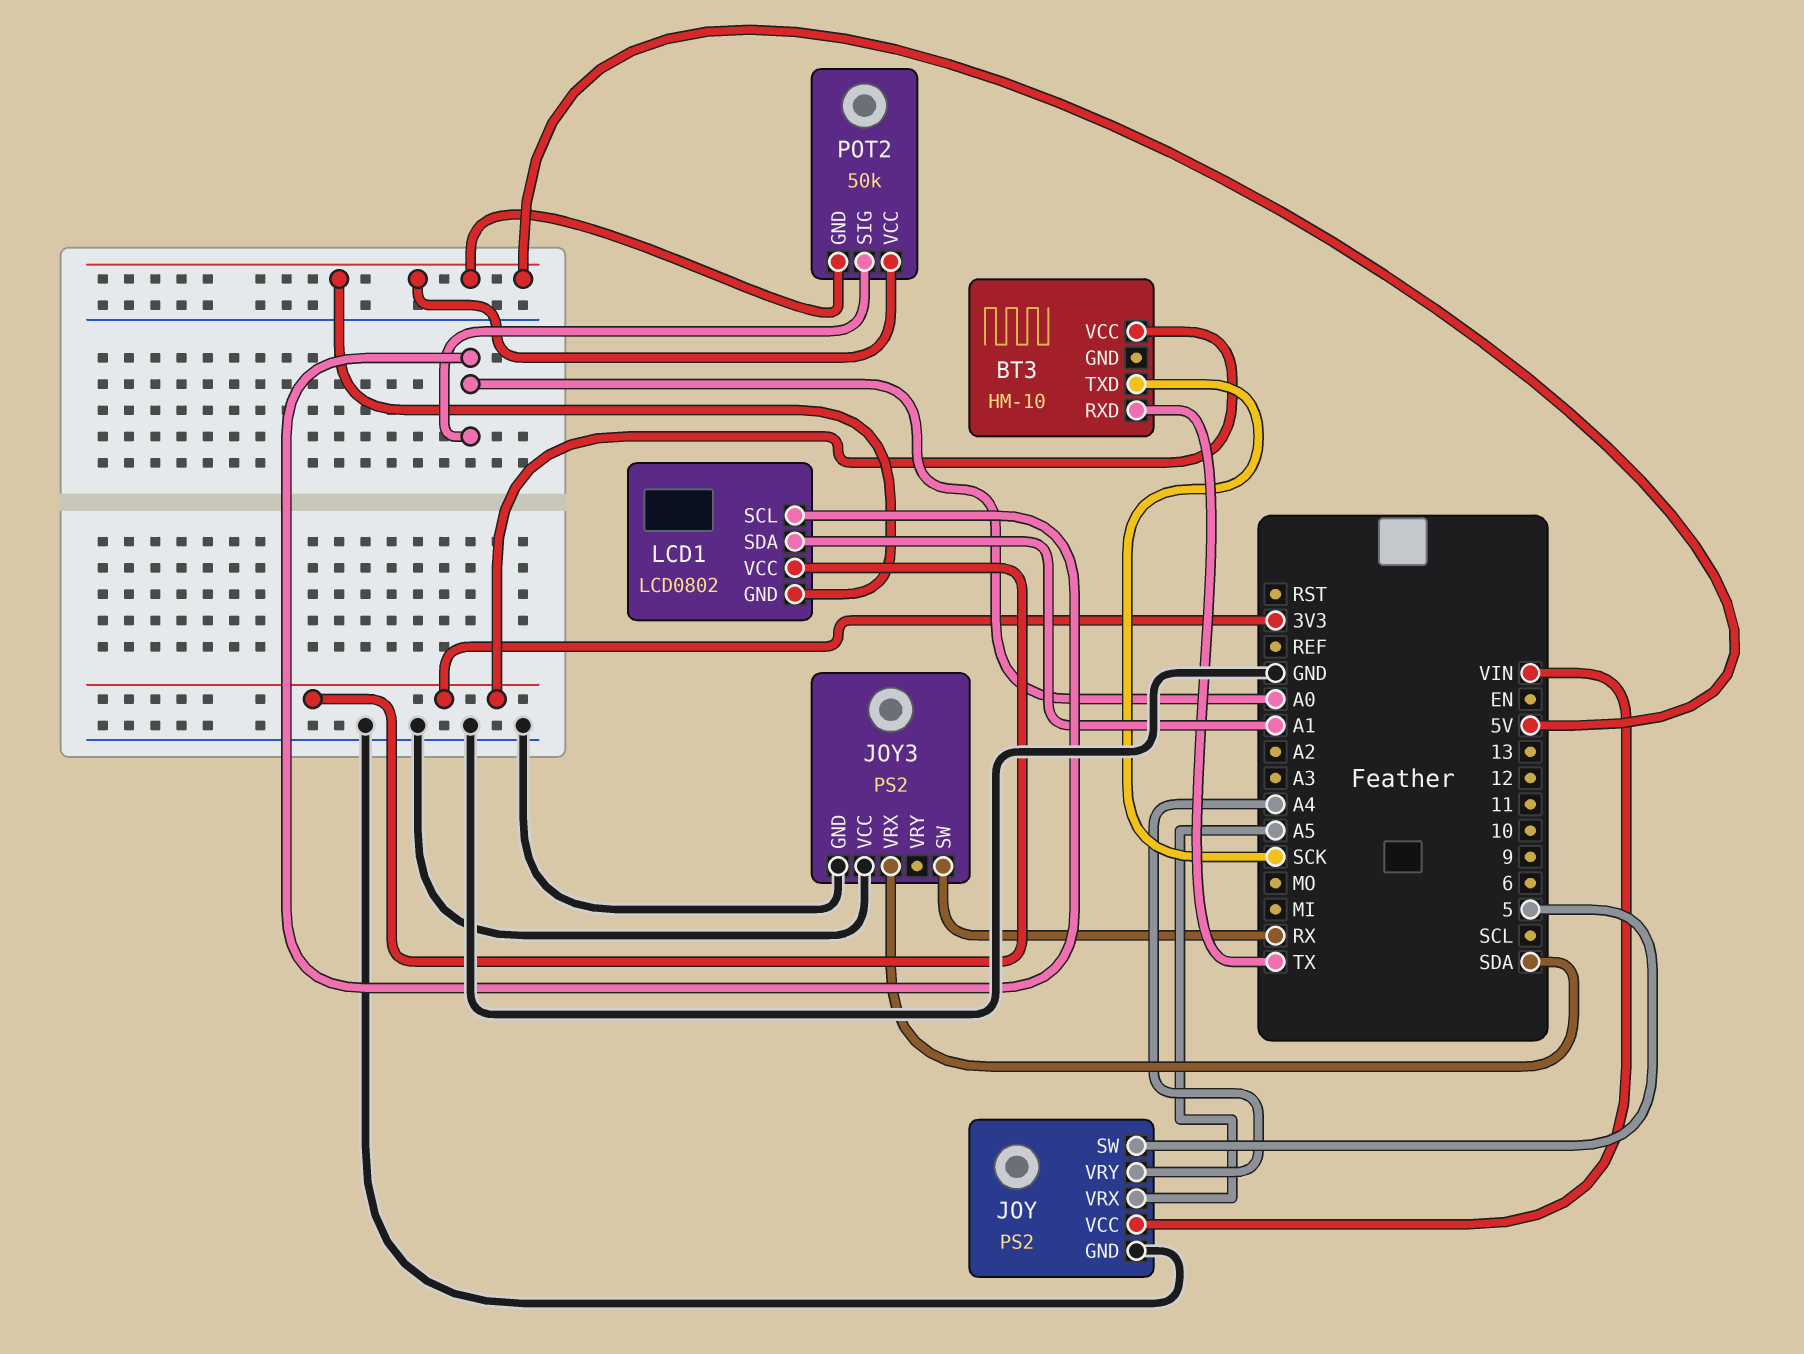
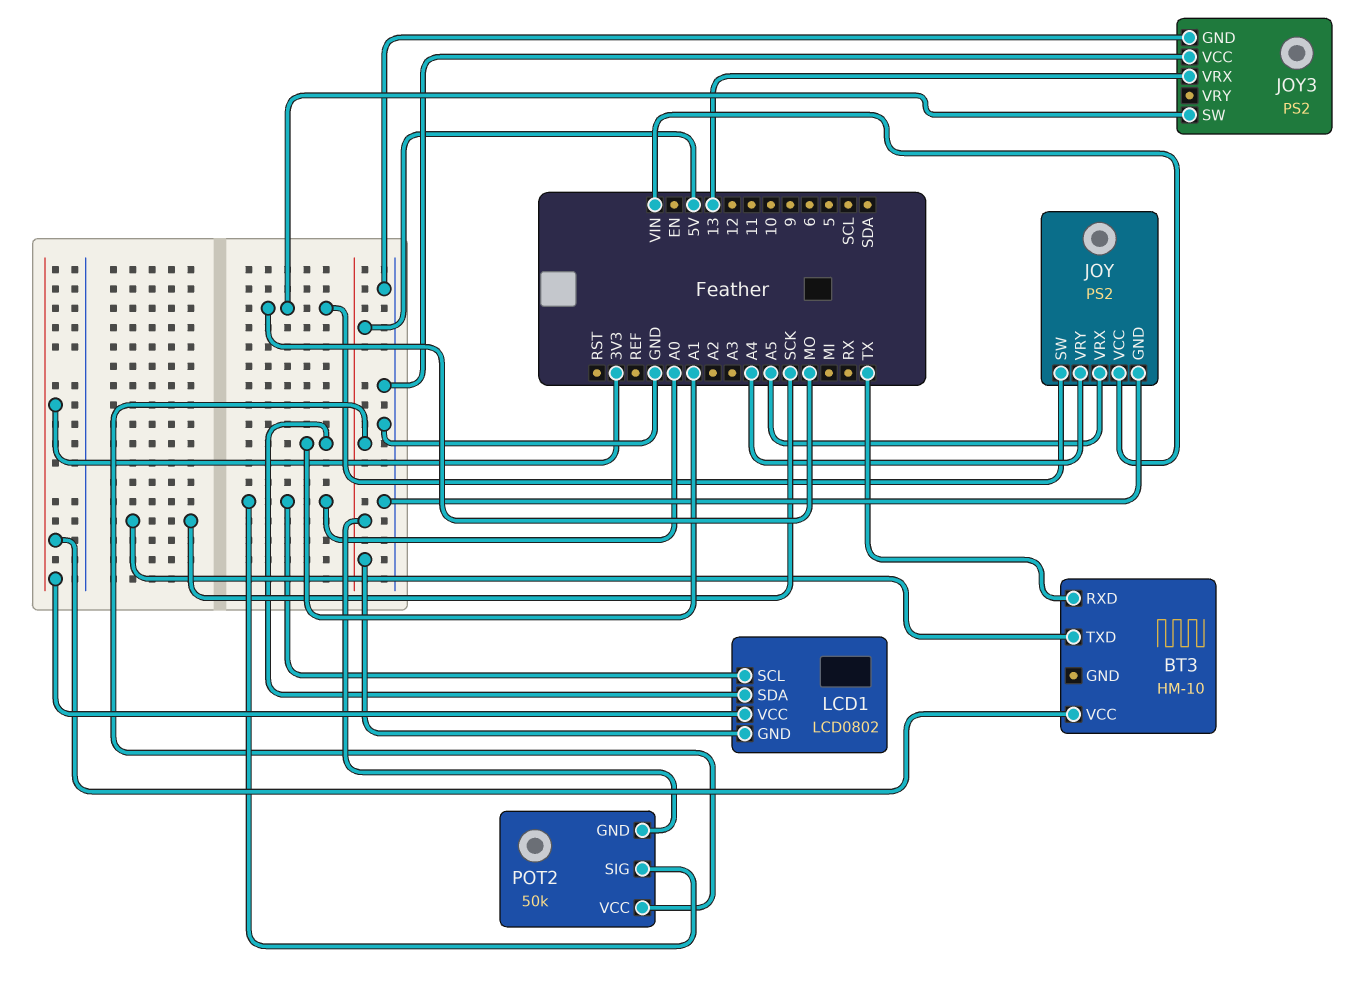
JOY pin SW: 5 -> MO
JOY3 pin SW: RX -> MO
JOY3 pin VRX: SDA -> 13

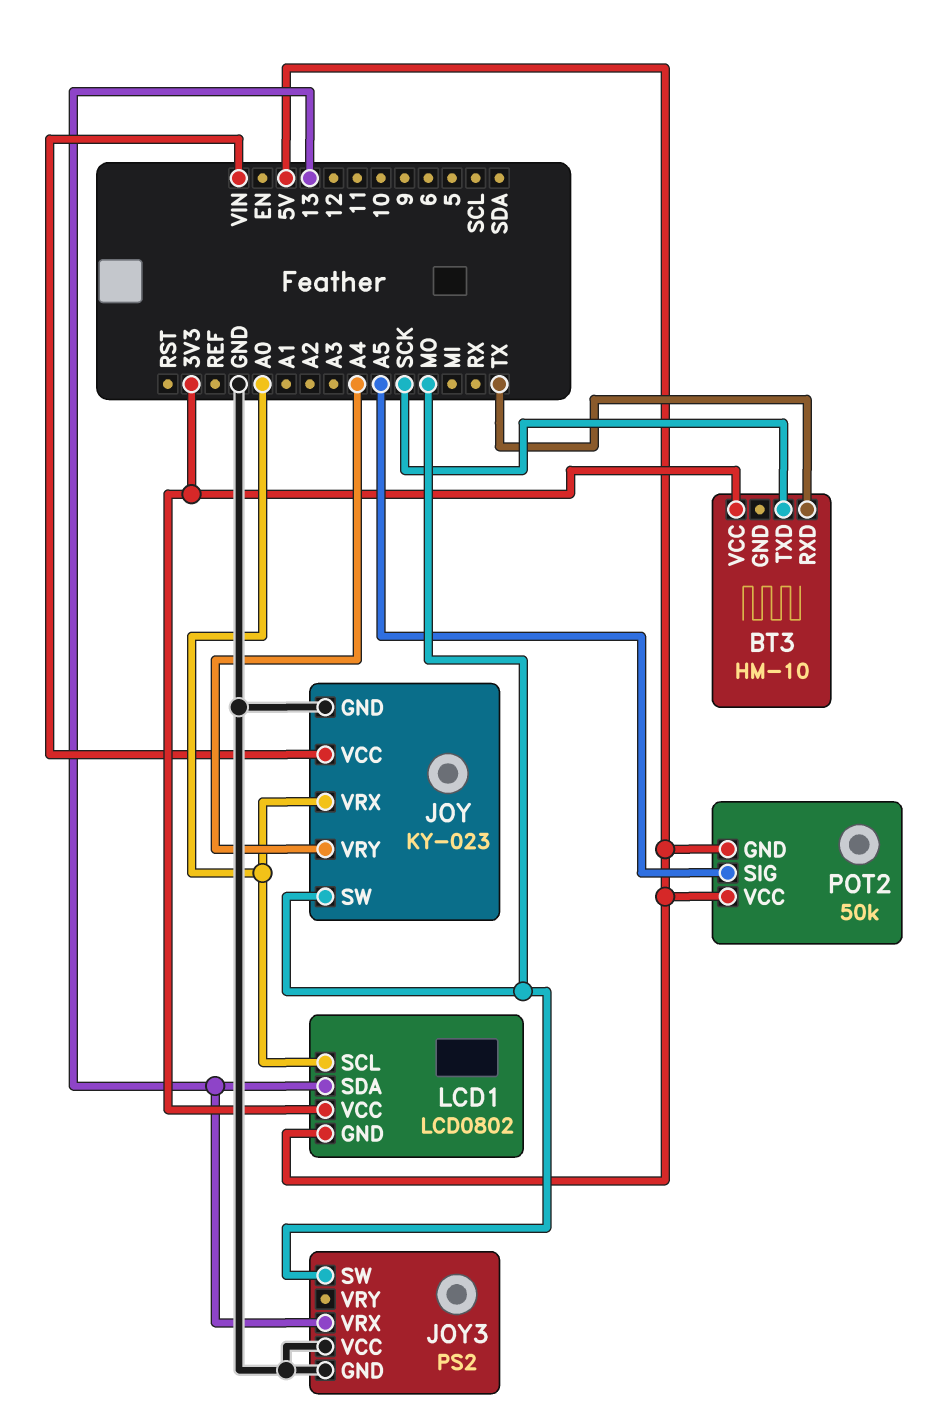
JOY: PS2 -> KY-023
JOY pin VRX: A5 -> A0
LCD1 pin SDA: A1 -> 13
POT2 pin SIG: A0 -> A5

